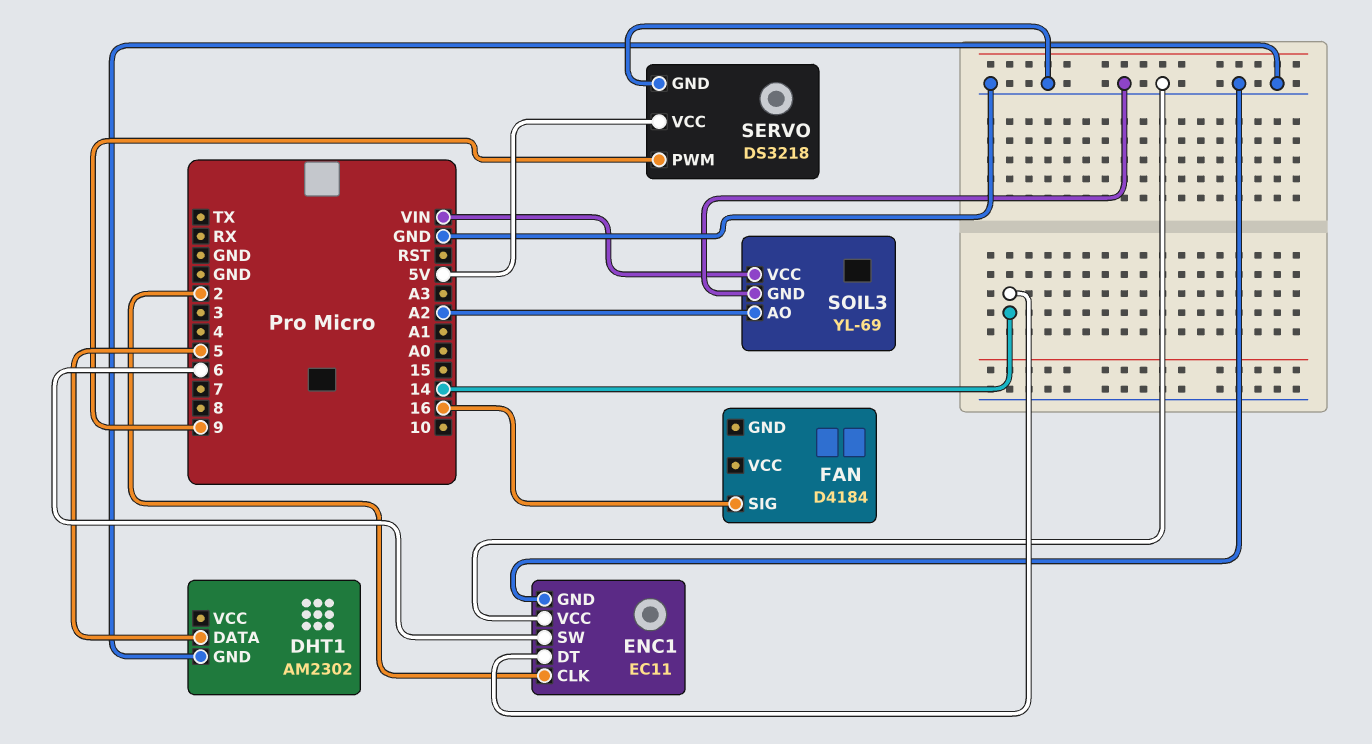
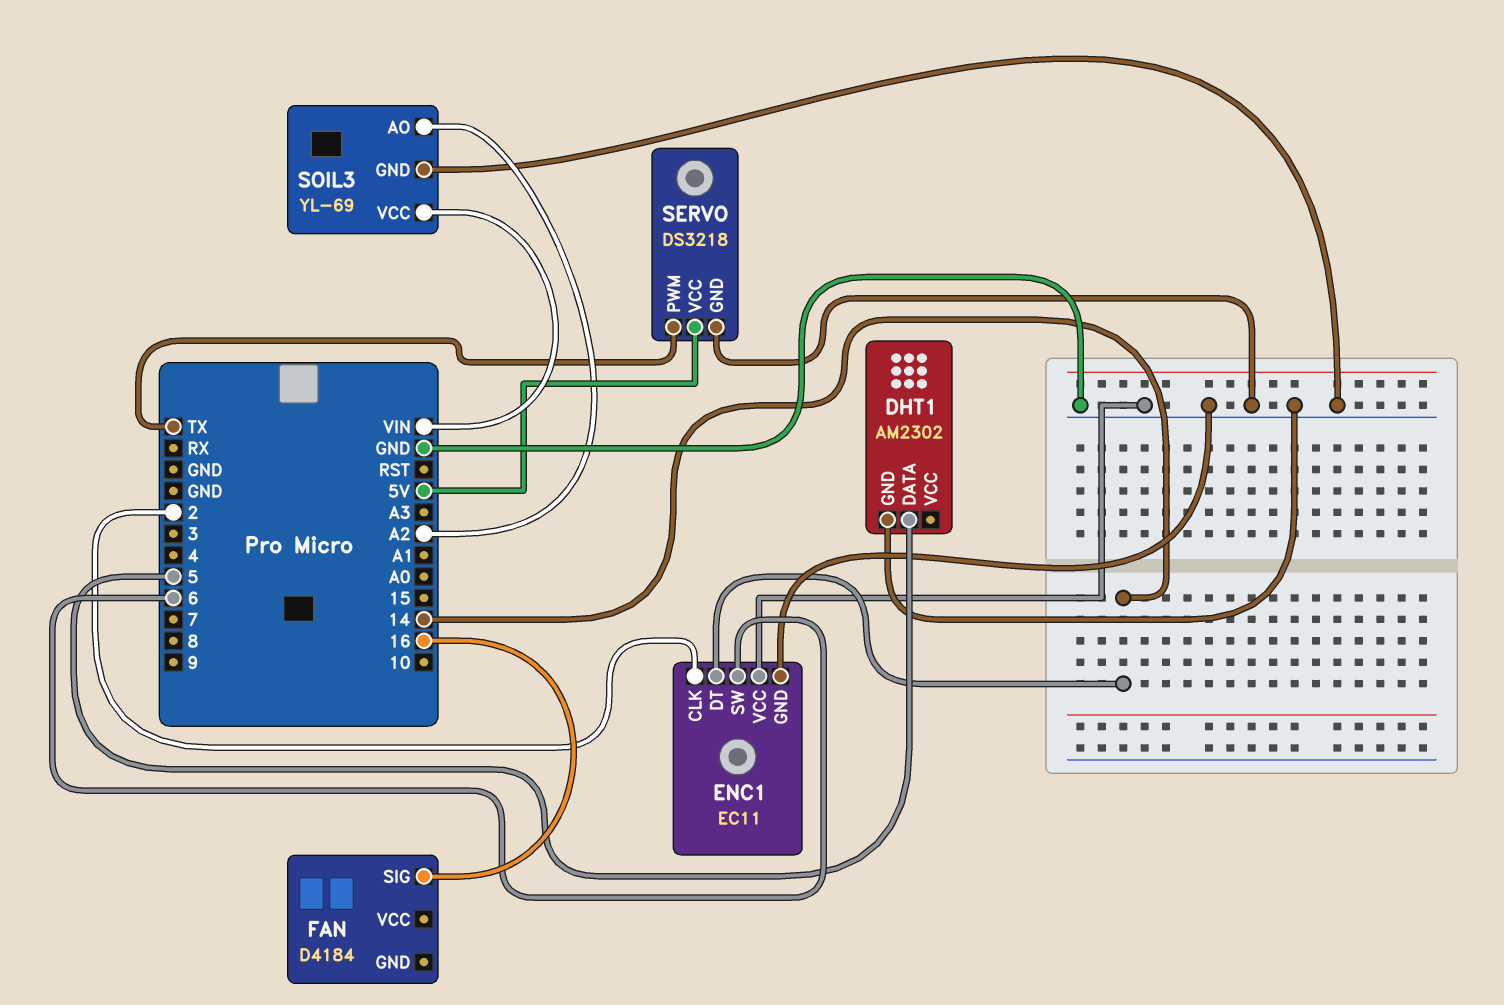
SERVO pin PWM: 9 -> TX

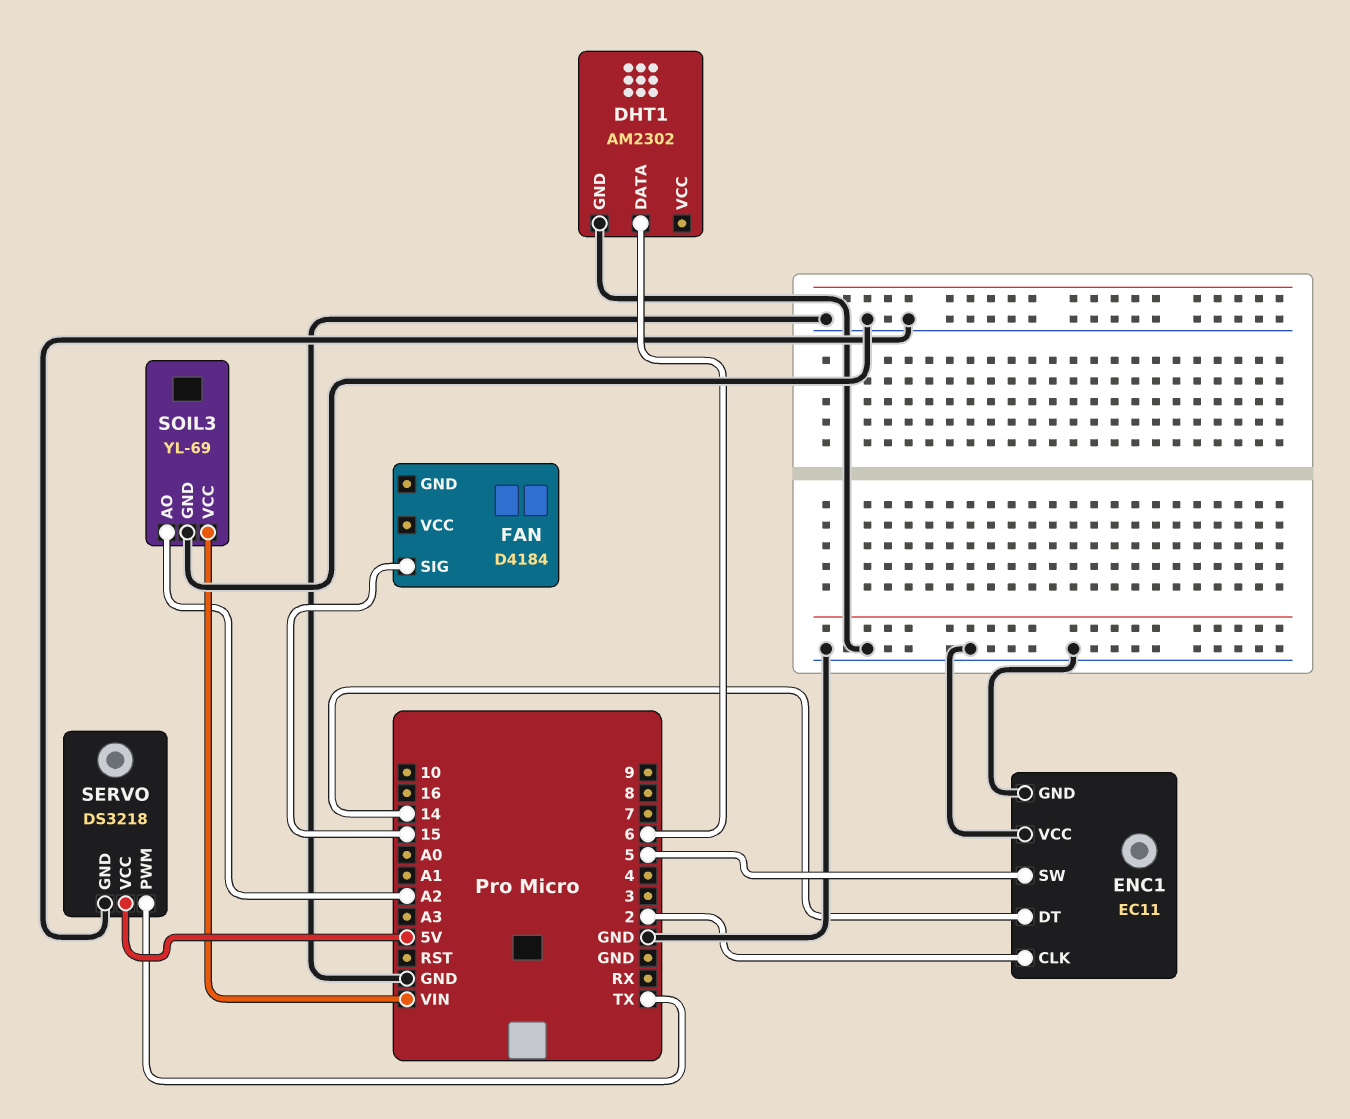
DHT1 pin DATA: 5 -> 6
ENC1 pin SW: 6 -> 5
FAN pin SIG: 16 -> 15

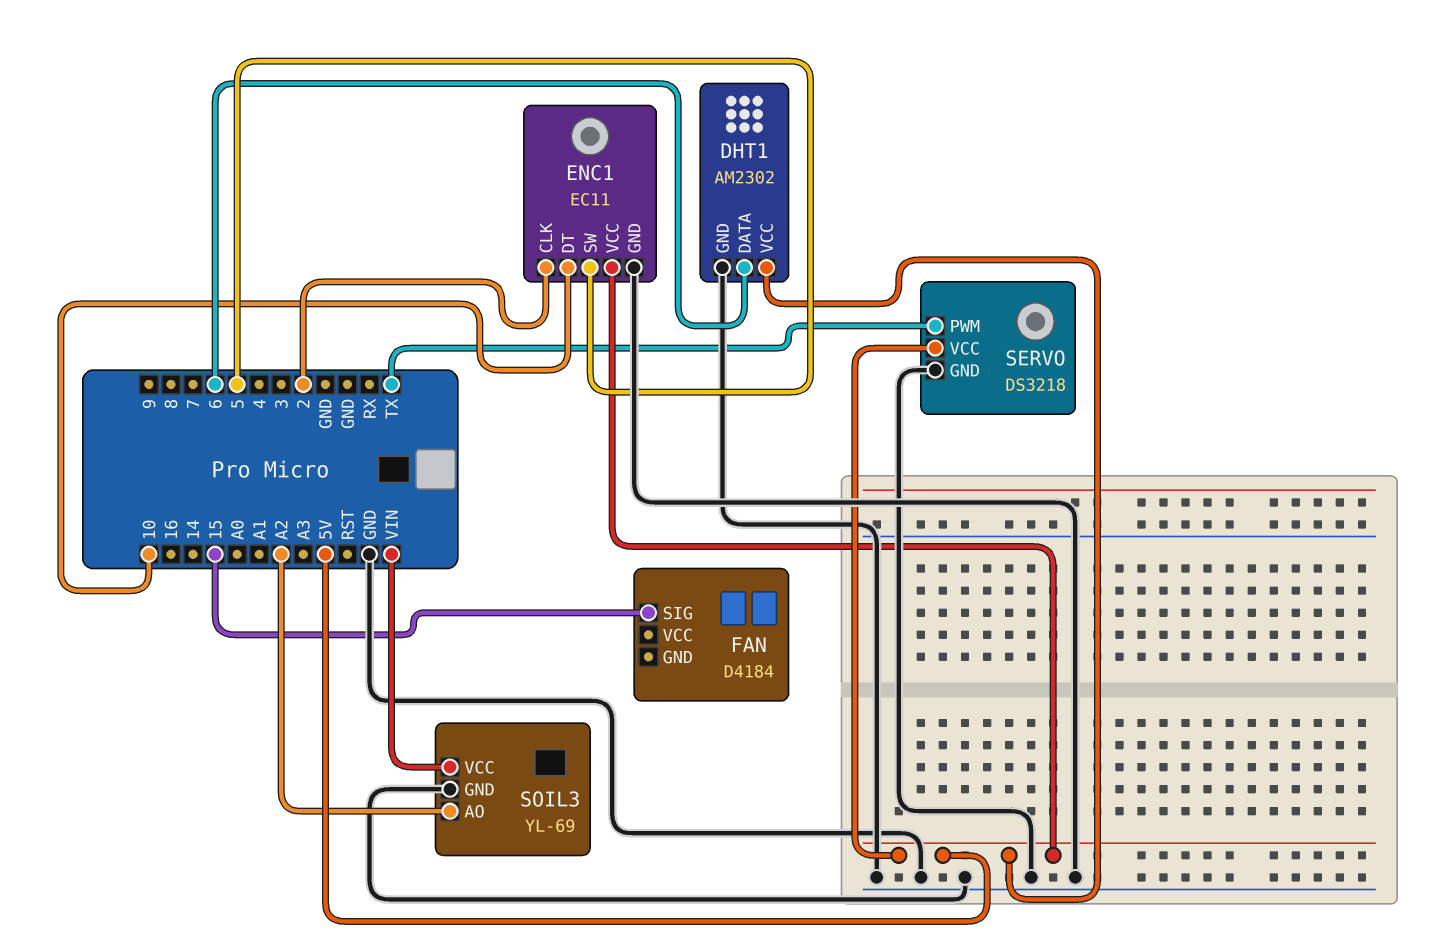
DHT1 pin VCC: none -> 5V
ENC1 pin DT: 14 -> 10
ENC1 pin VCC: GND -> 5V

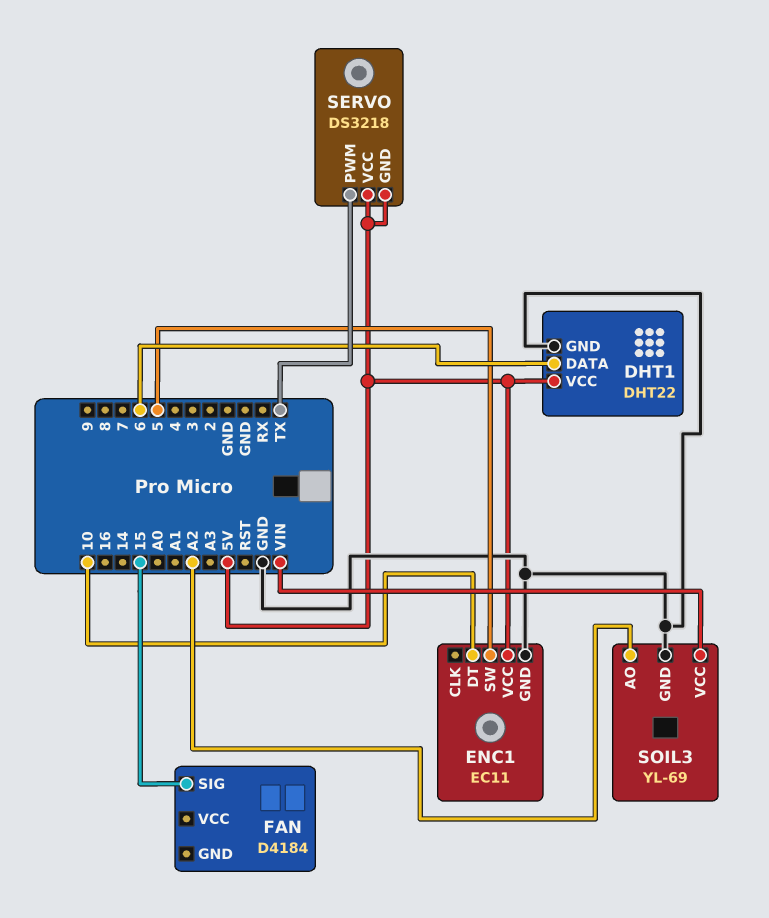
DHT1: AM2302 -> DHT22
ENC1 pin CLK: 2 -> none
SERVO pin GND: GND -> 5V

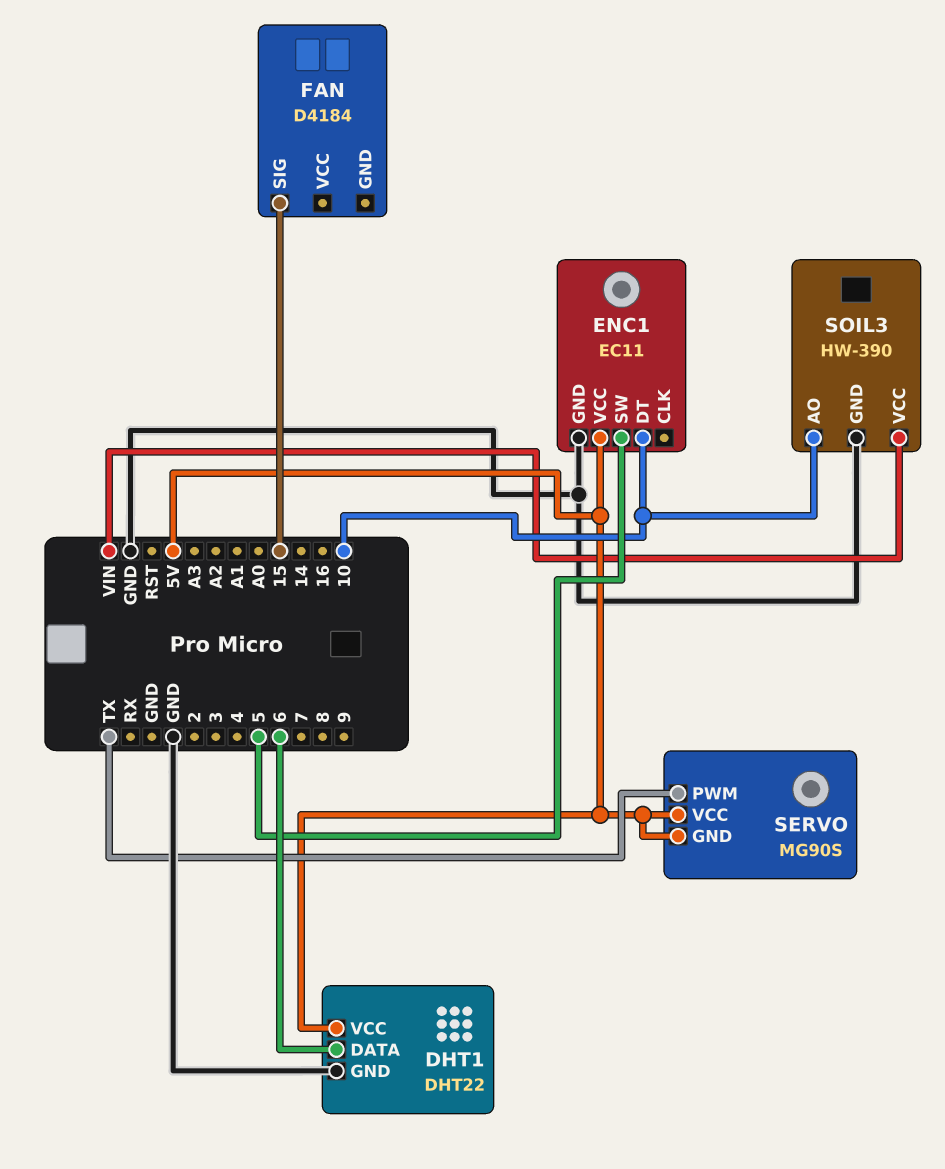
SERVO: DS3218 -> MG90S
SOIL3: YL-69 -> HW-390
SOIL3 pin AO: A2 -> 10

